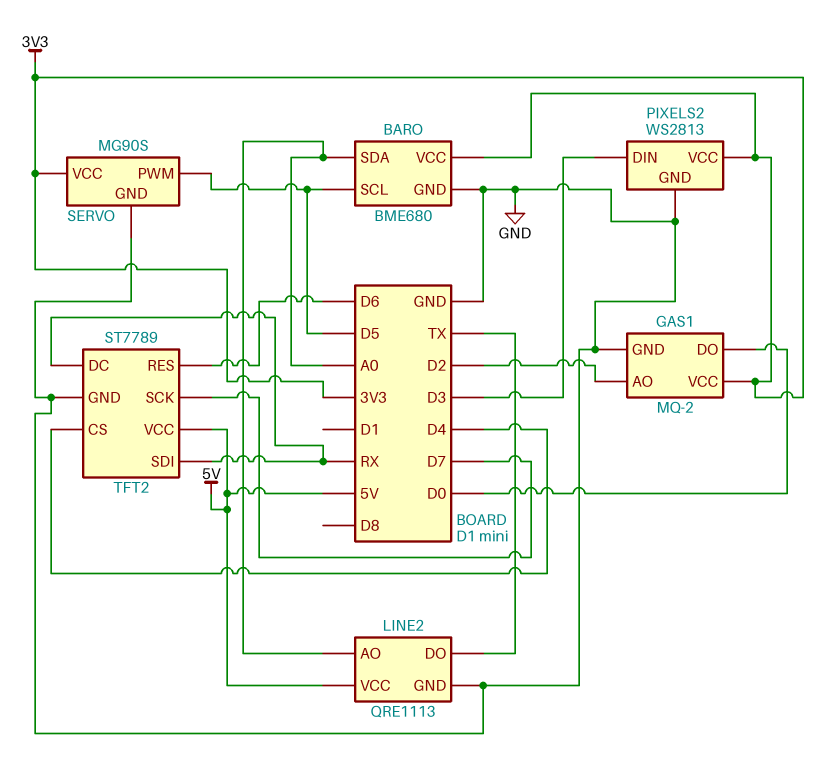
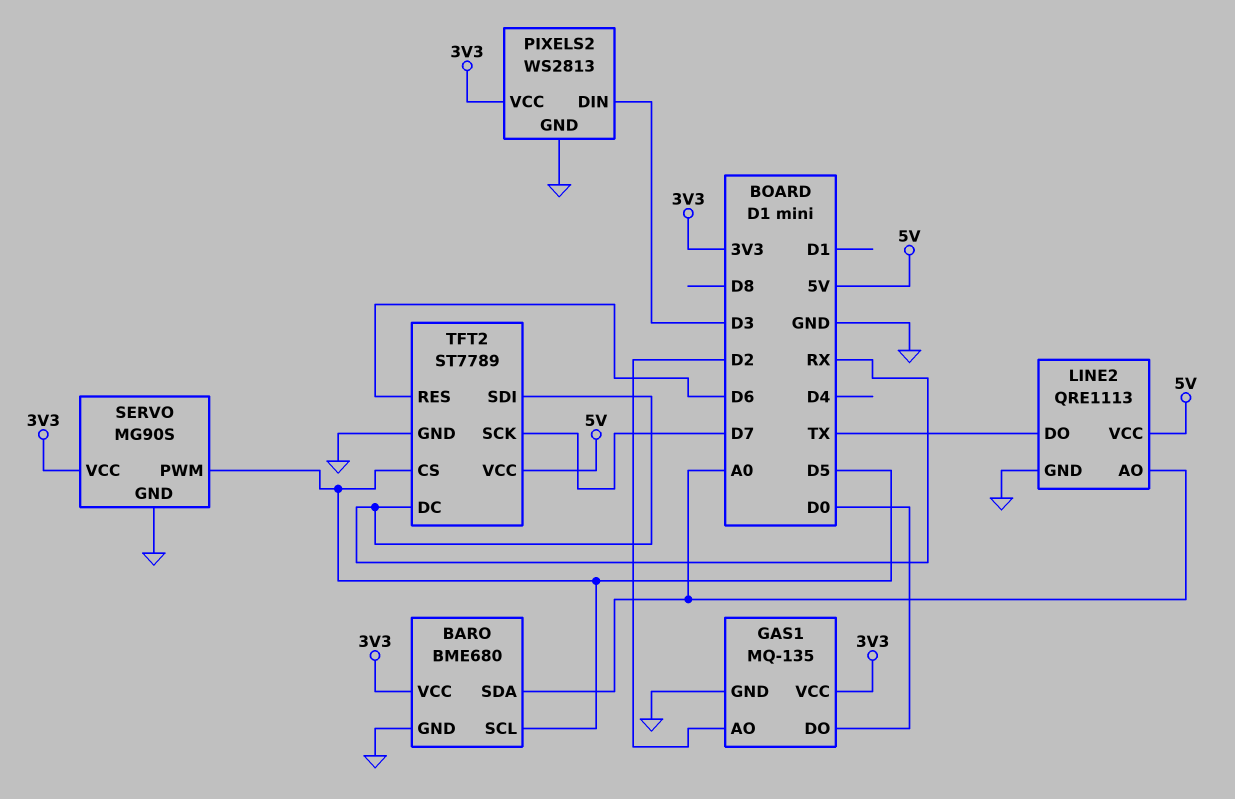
GAS1: MQ-2 -> MQ-135
TFT2 pin CS: D4 -> D5

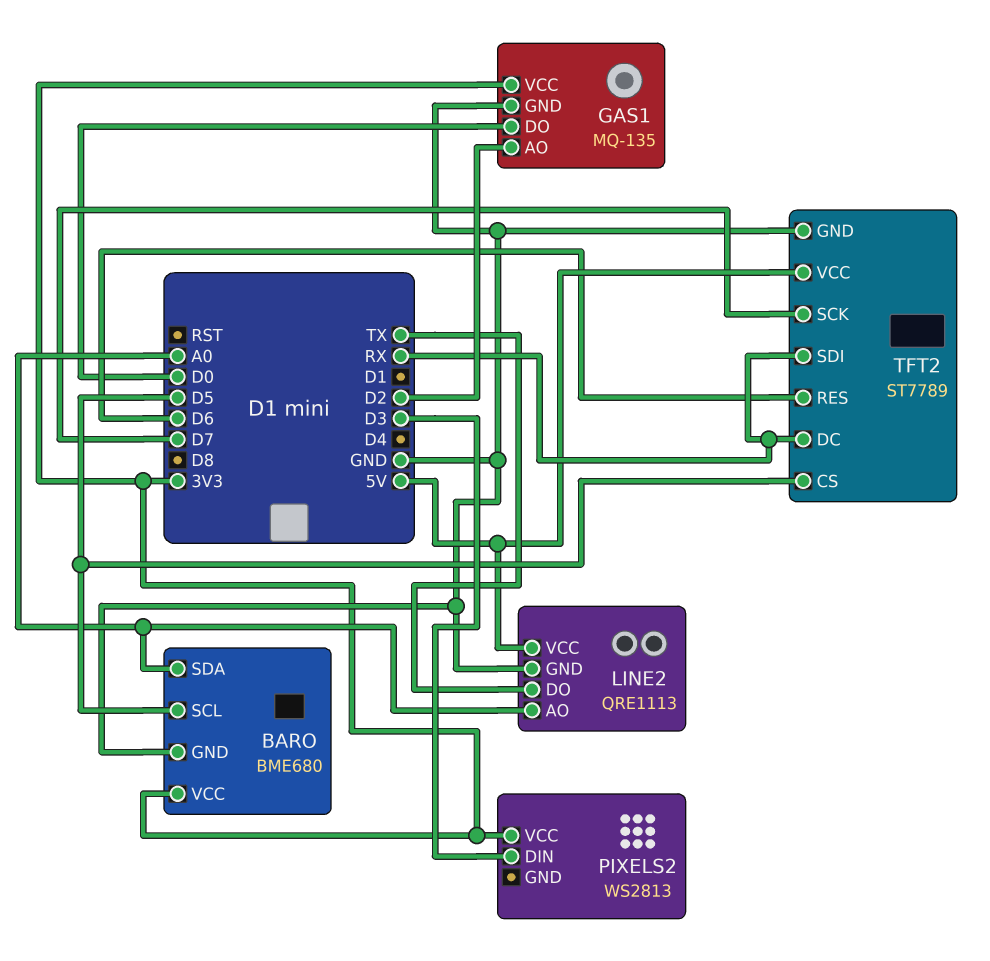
PIXELS2 pin GND: GND -> none
SERVO: MG90S -> none
SERVO pin GND: GND -> none
SERVO pin PWM: D5 -> none
SERVO pin VCC: 3V3 -> none

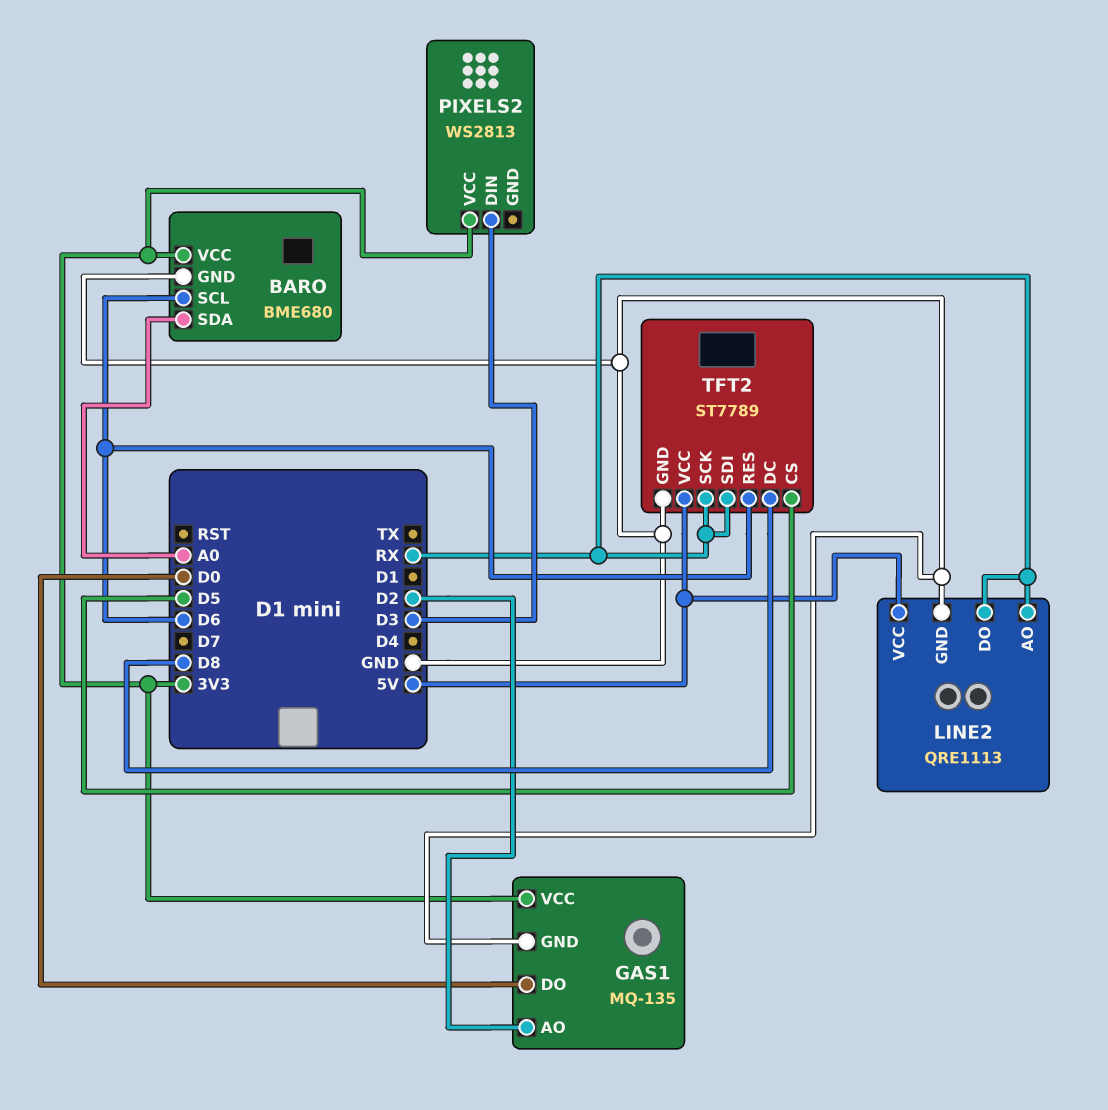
BARO pin SCL: D5 -> D6
LINE2 pin AO: A0 -> RX
LINE2 pin DO: TX -> RX
TFT2 pin DC: RX -> D8
TFT2 pin SCK: D7 -> RX

